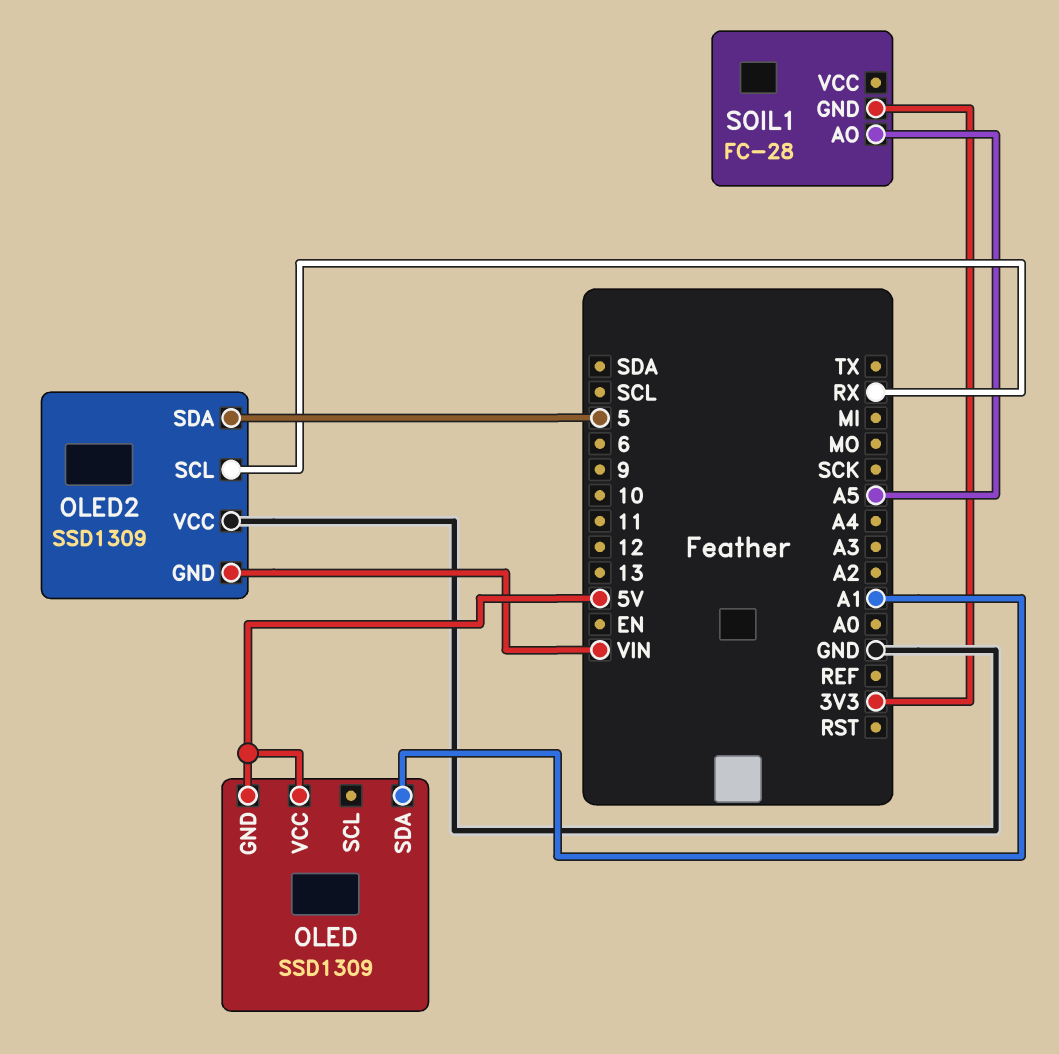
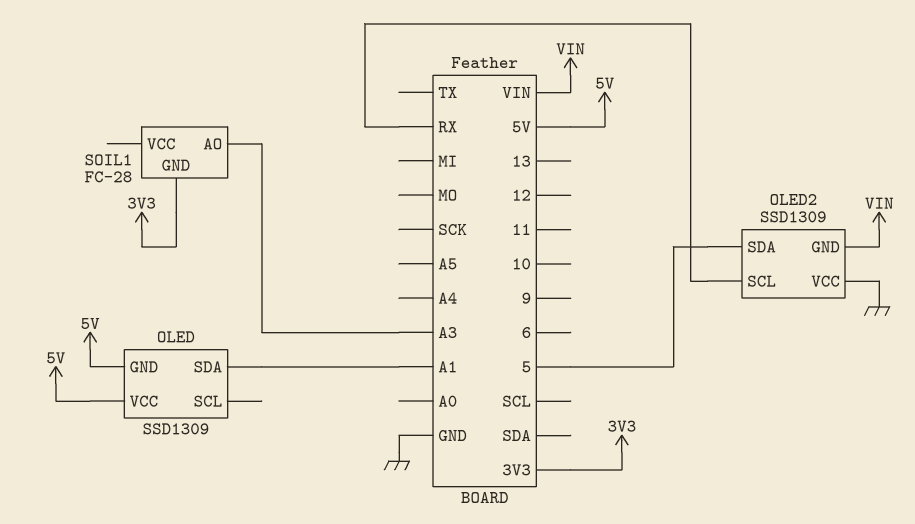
SOIL1 pin AO: A5 -> A3

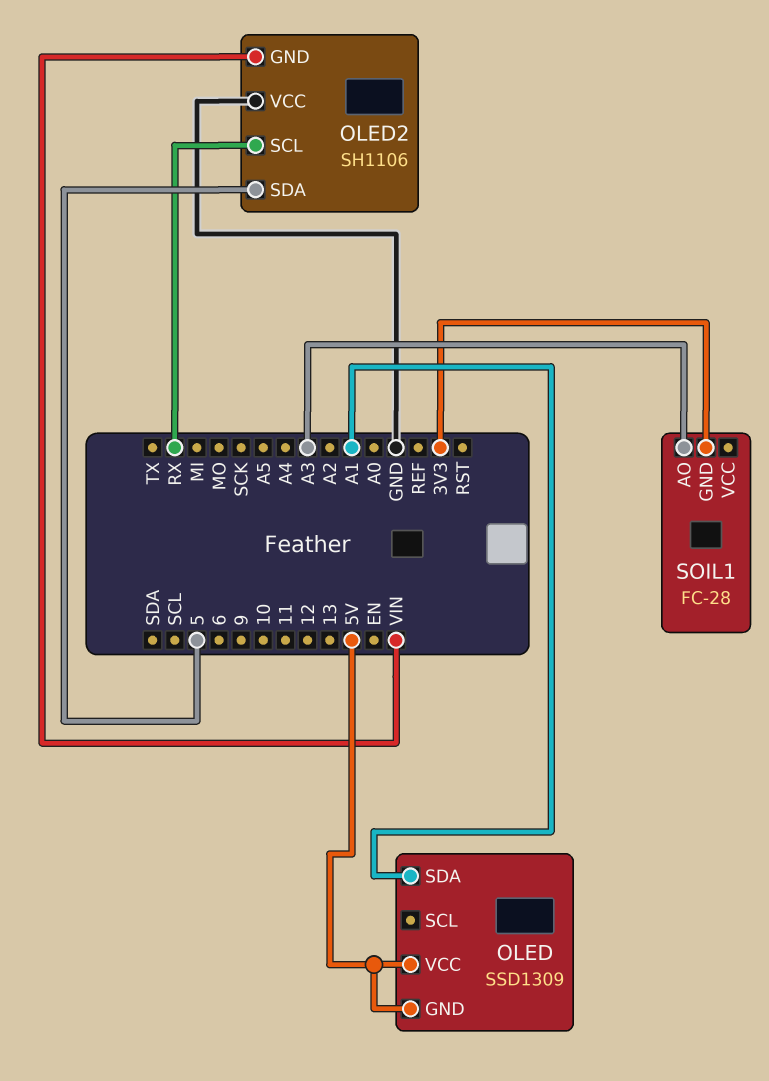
OLED2: SSD1309 -> SH1106

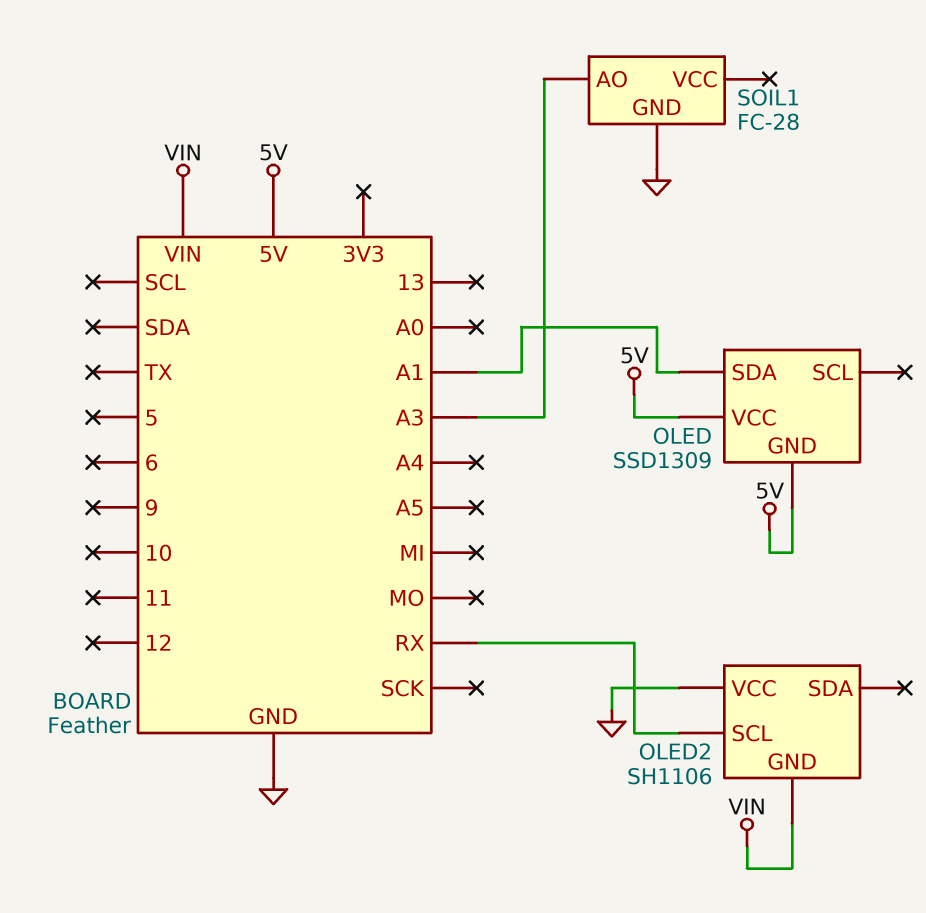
OLED2 pin SDA: 5 -> none
SOIL1 pin GND: 3V3 -> GND

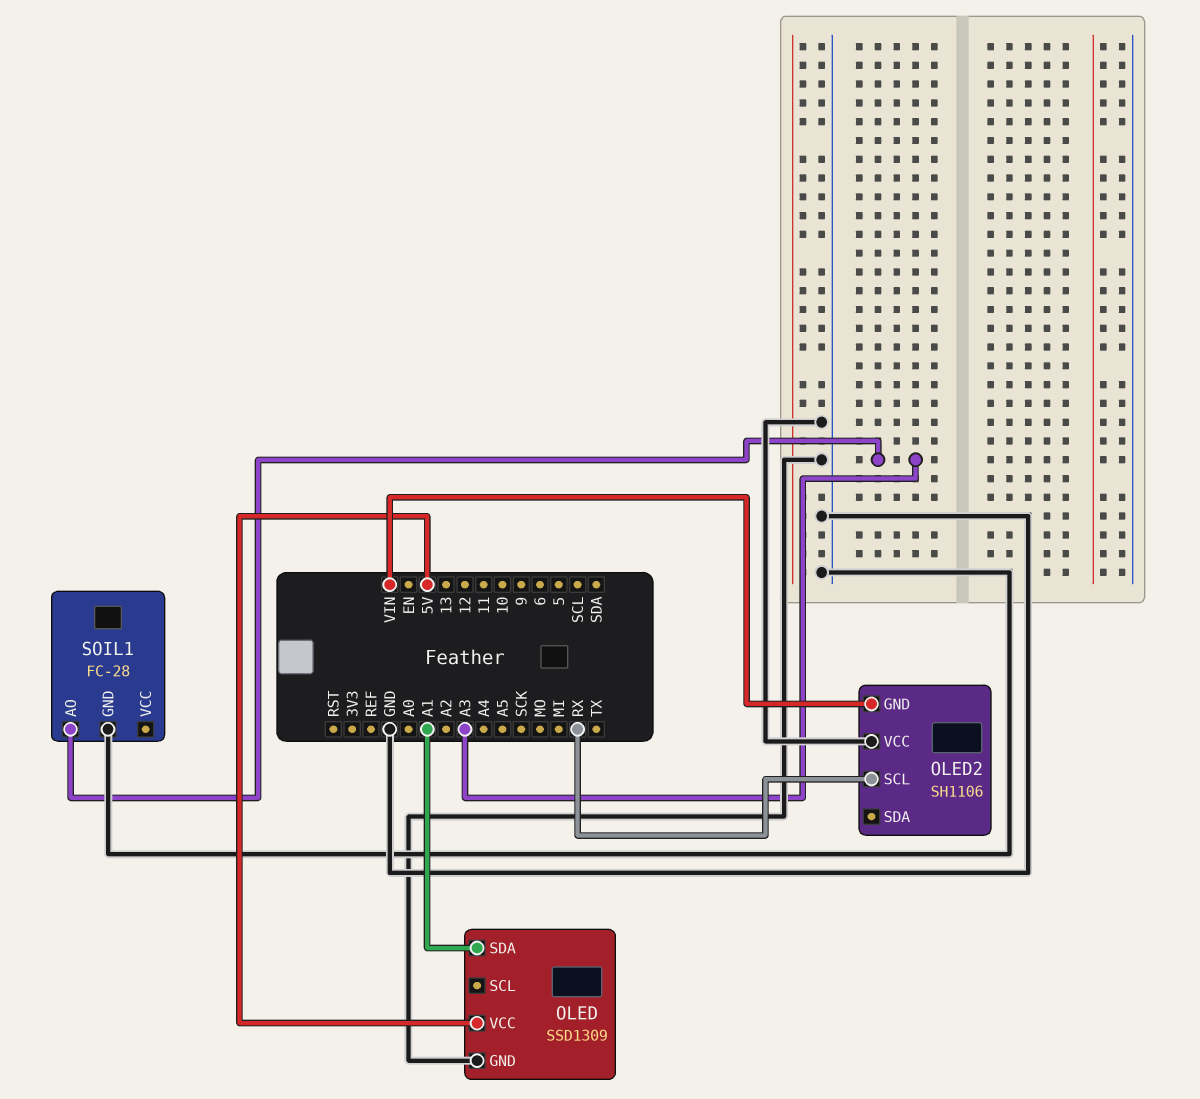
OLED pin GND: 5V -> GND

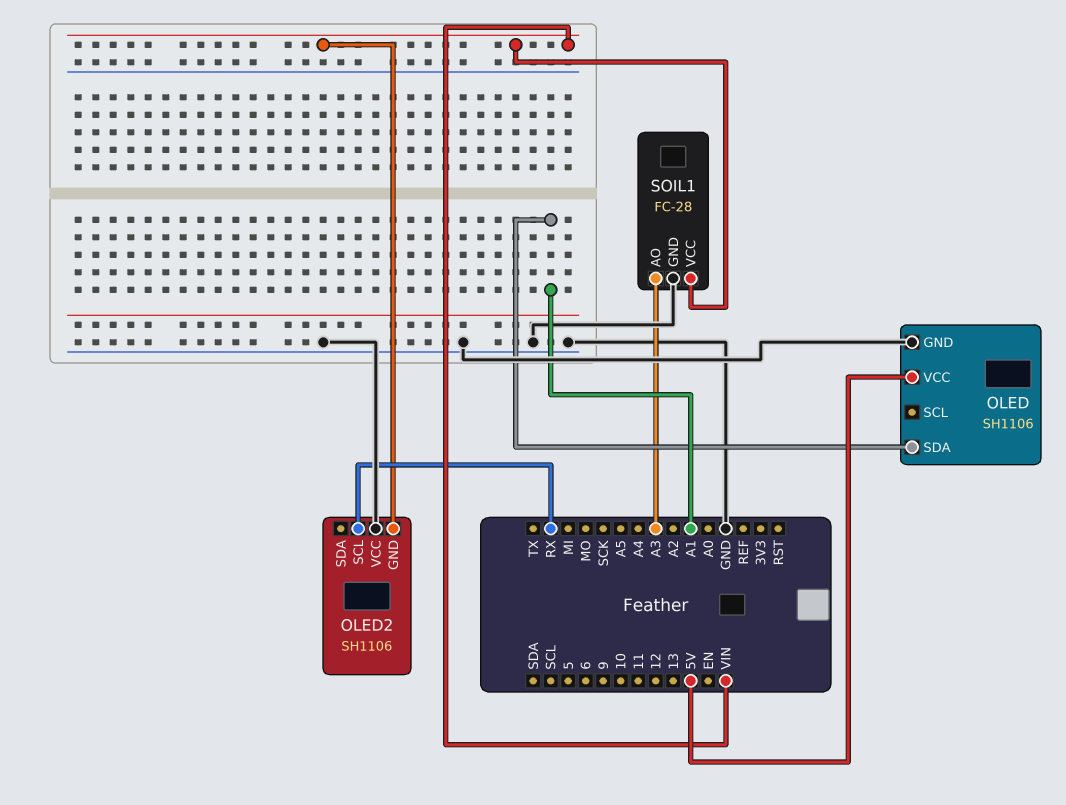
OLED: SSD1309 -> SH1106
SOIL1 pin VCC: none -> VIN

